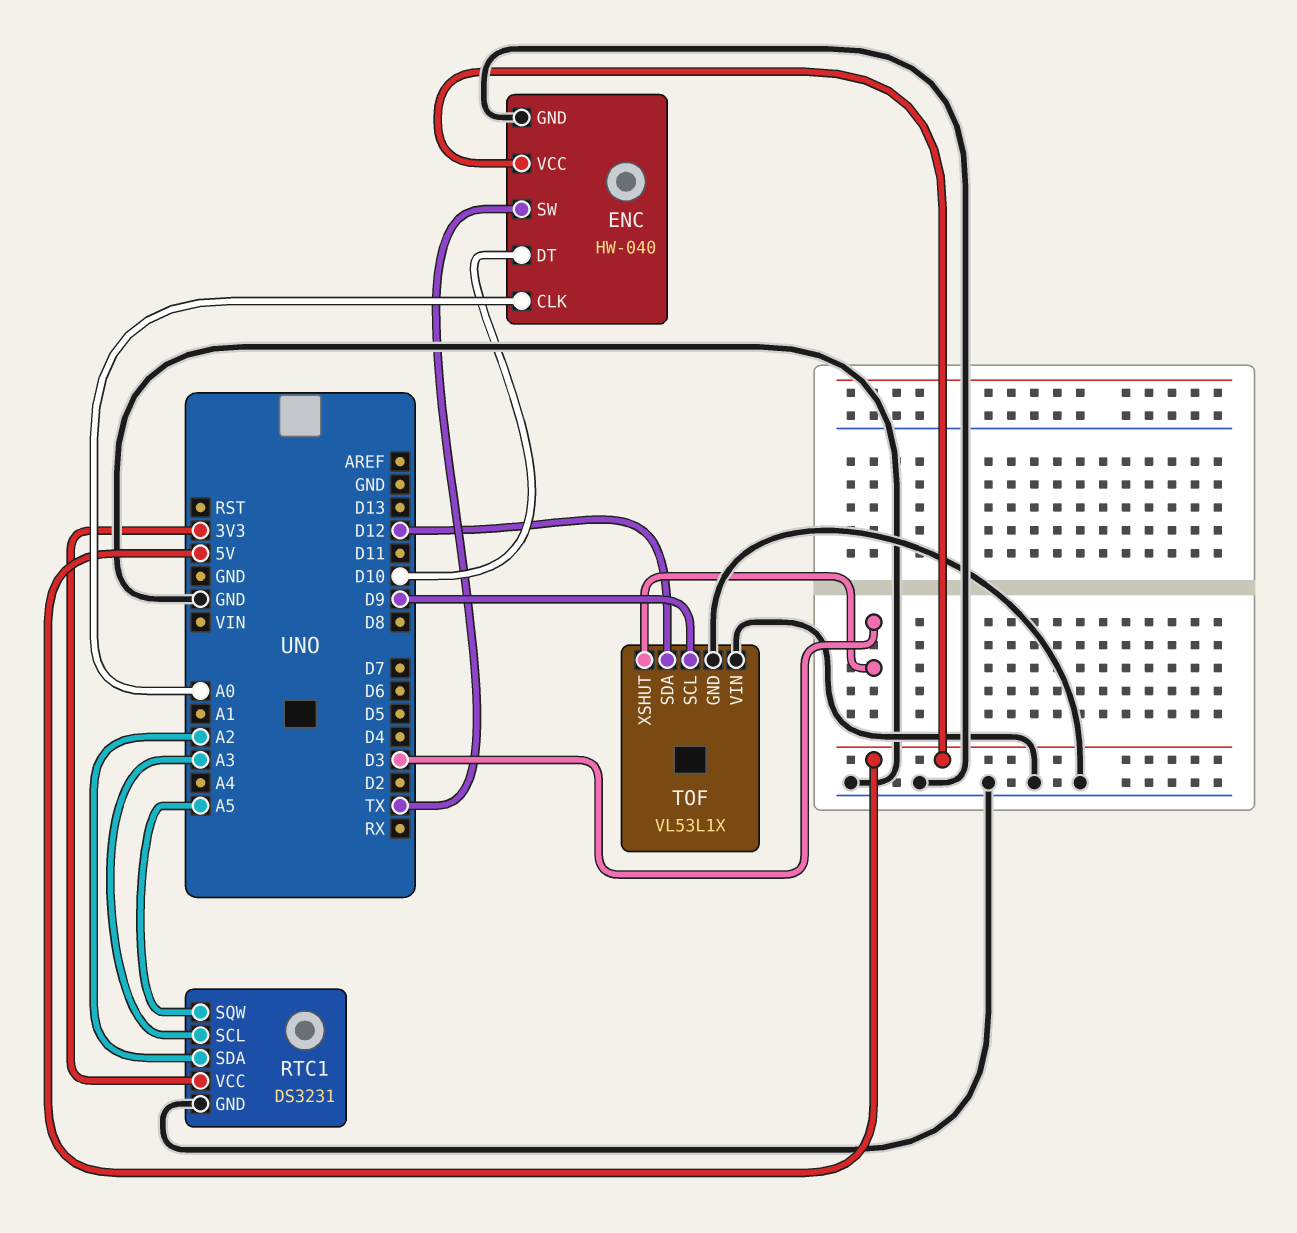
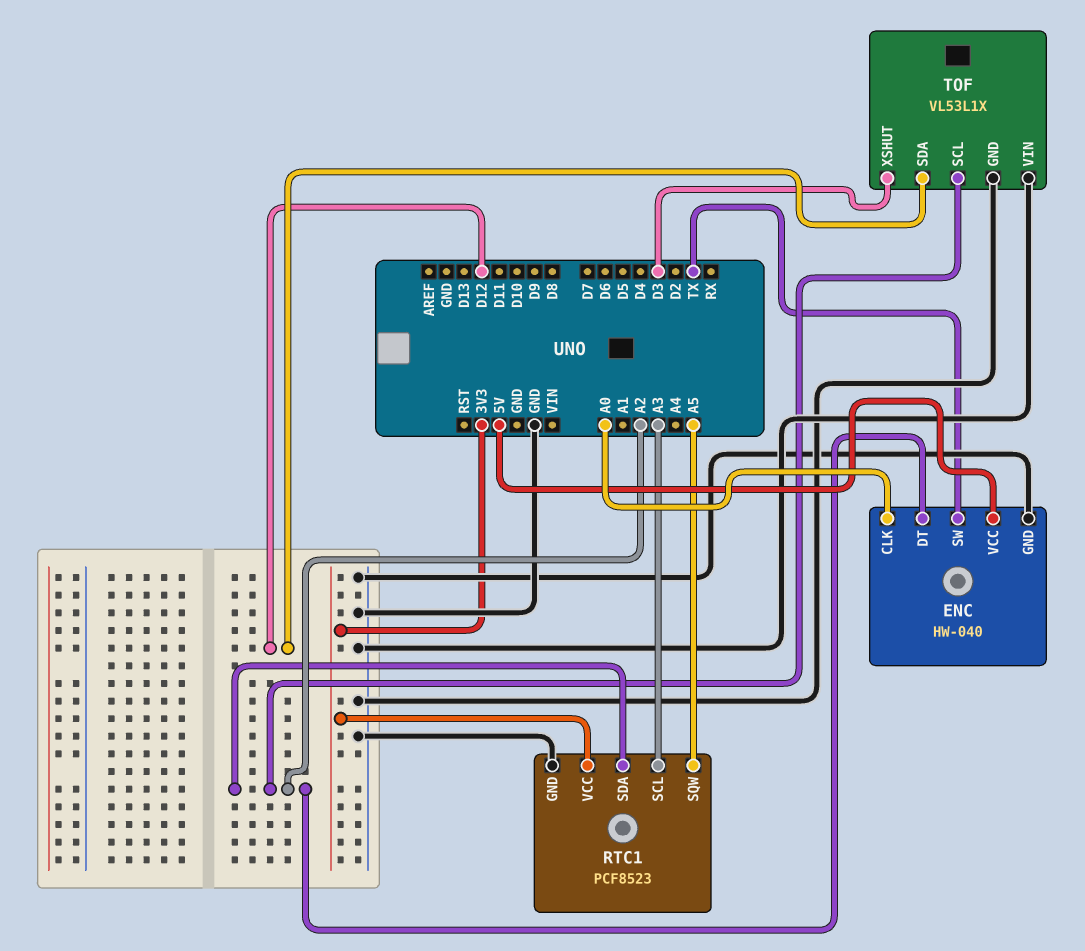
ENC pin DT: D10 -> A2
RTC1: DS3231 -> PCF8523
TOF pin SCL: D9 -> A2

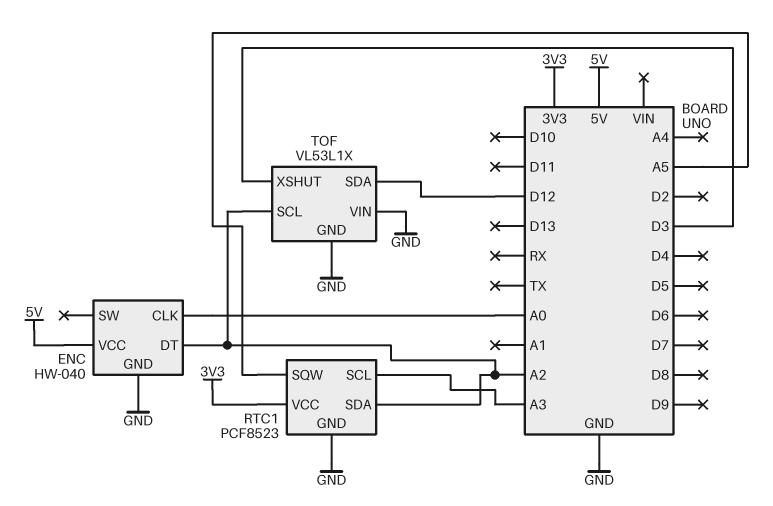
ENC pin SW: TX -> none

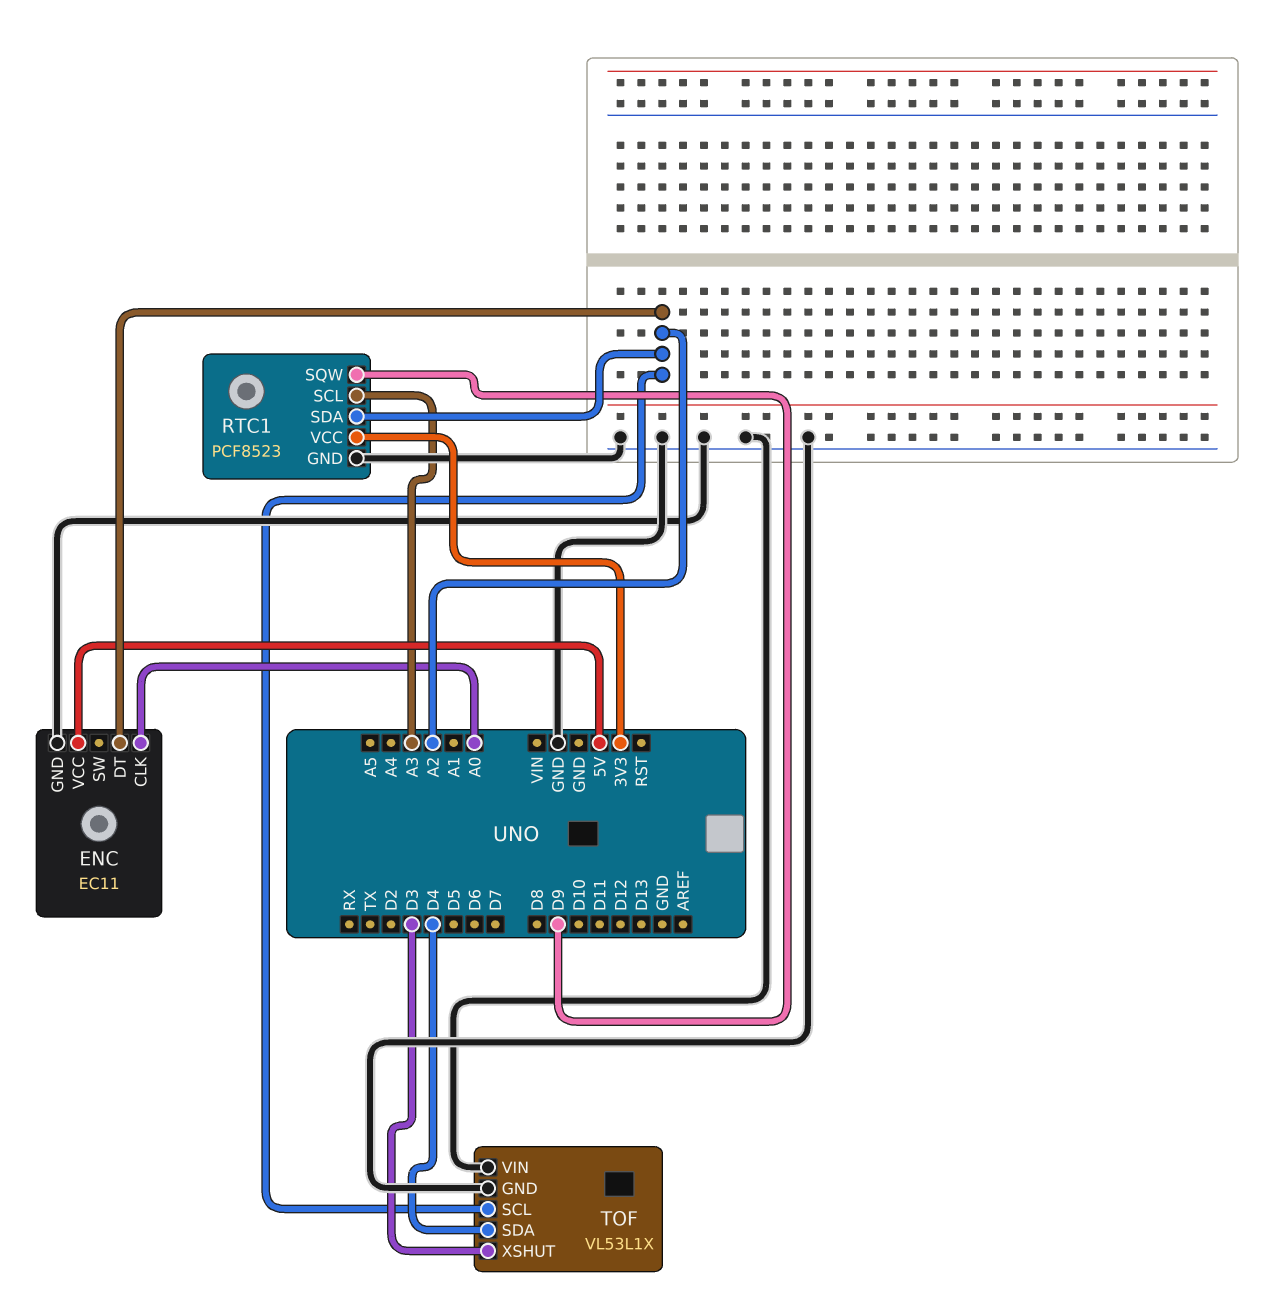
ENC: HW-040 -> EC11
RTC1 pin SQW: A5 -> D9
TOF pin SDA: D12 -> D4

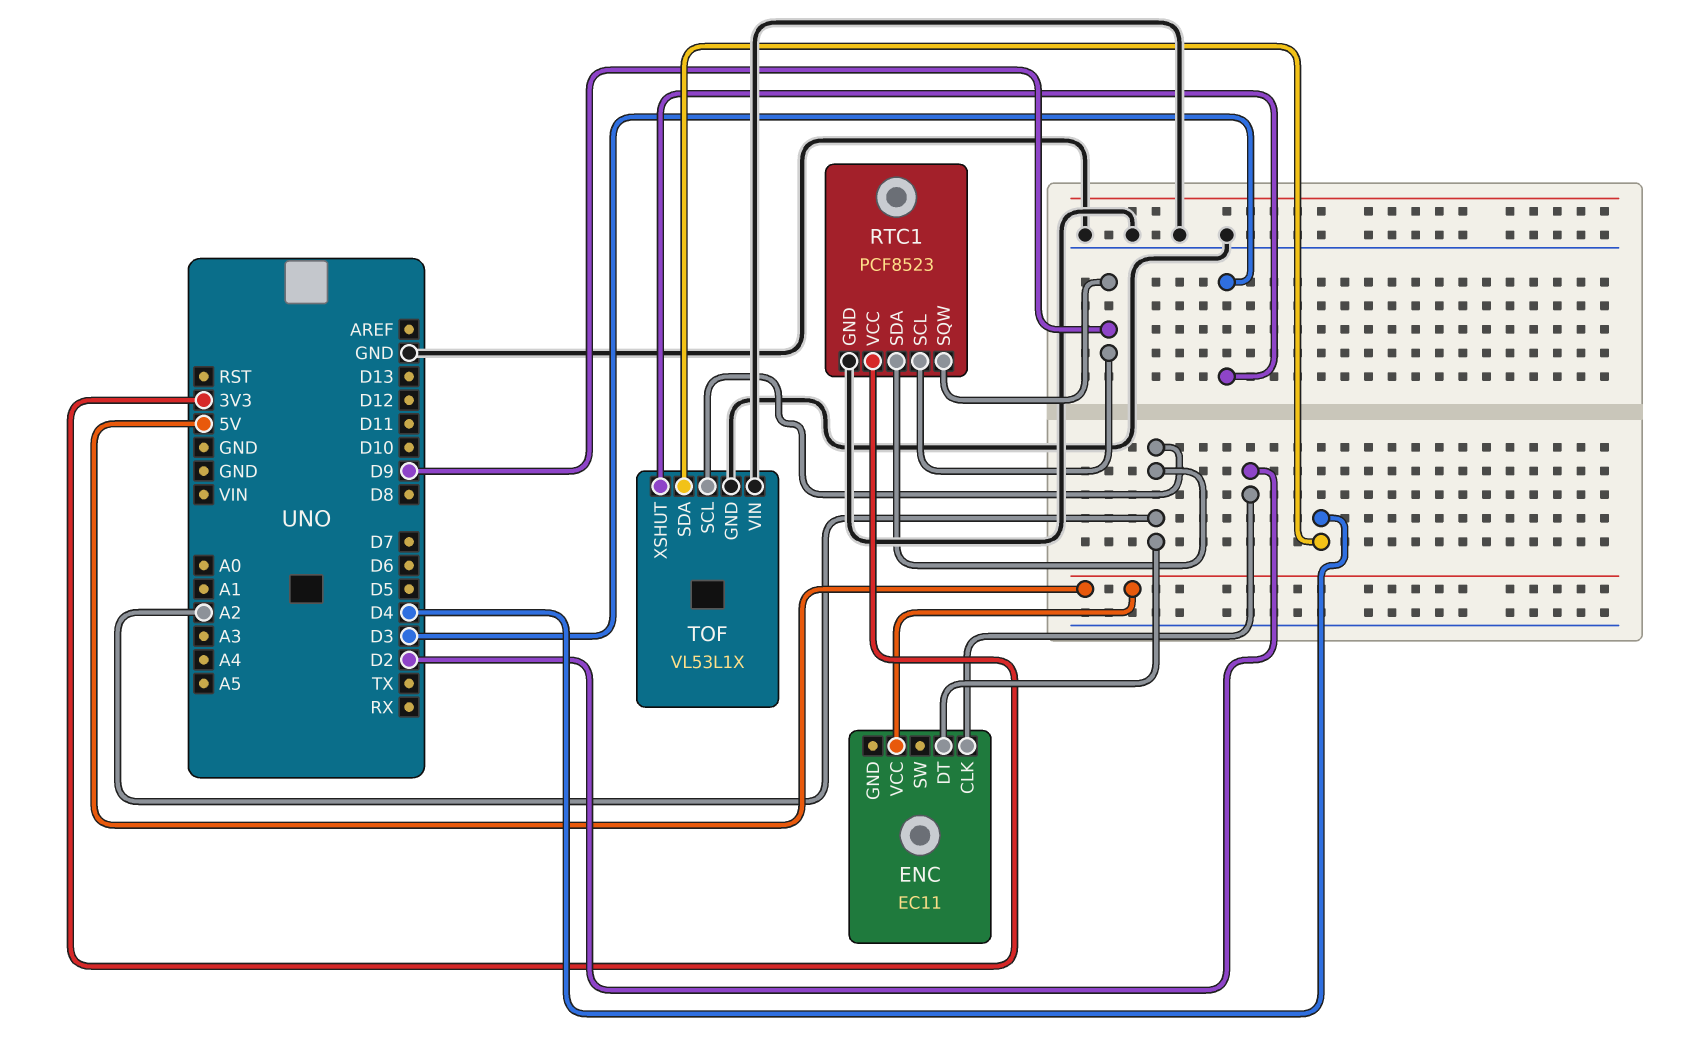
ENC pin CLK: A0 -> D2
ENC pin GND: GND -> none
RTC1 pin SCL: A3 -> D9

